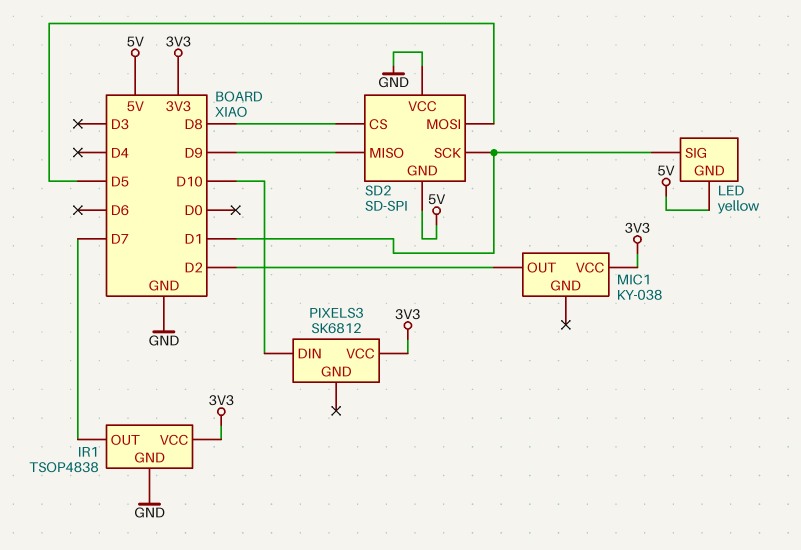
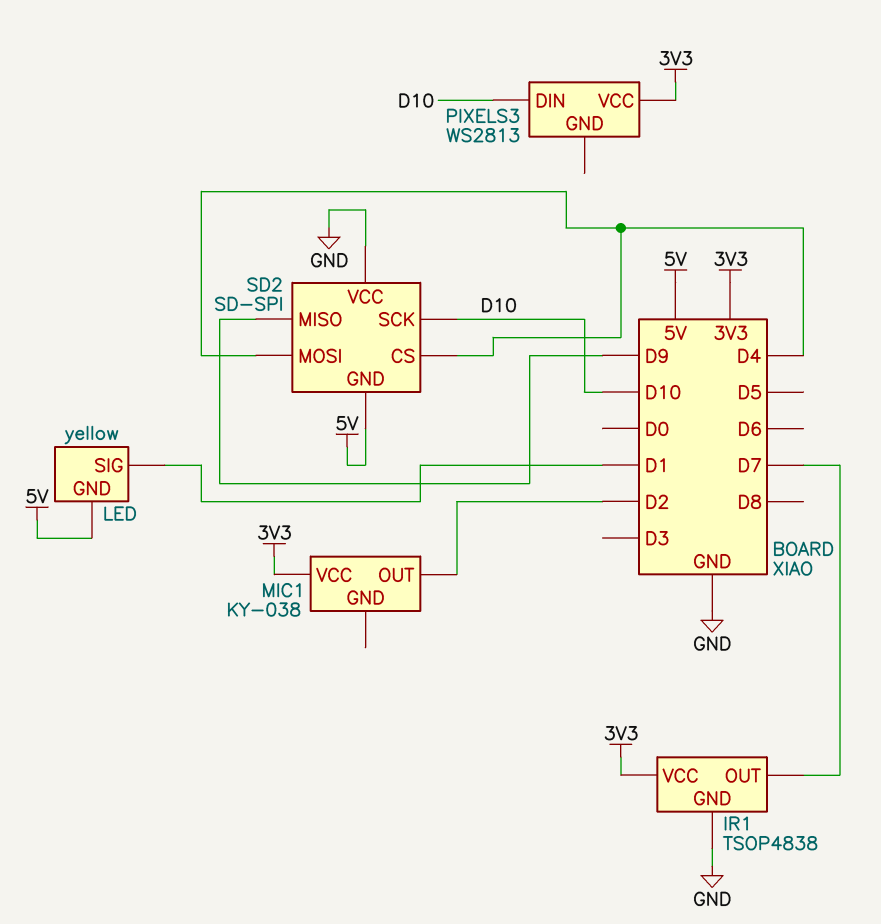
PIXELS3: SK6812 -> WS2813
SD2 pin CS: D8 -> D4
SD2 pin MOSI: D5 -> D4
SD2 pin SCK: D1 -> D10

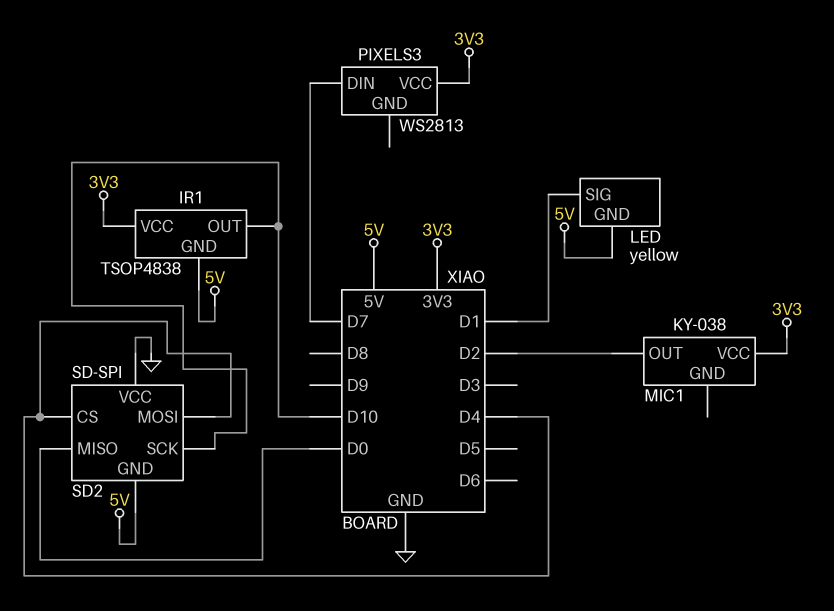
IR1 pin GND: GND -> 5V
IR1 pin OUT: D7 -> D10
PIXELS3 pin DIN: D10 -> D7
SD2 pin MISO: D9 -> D0

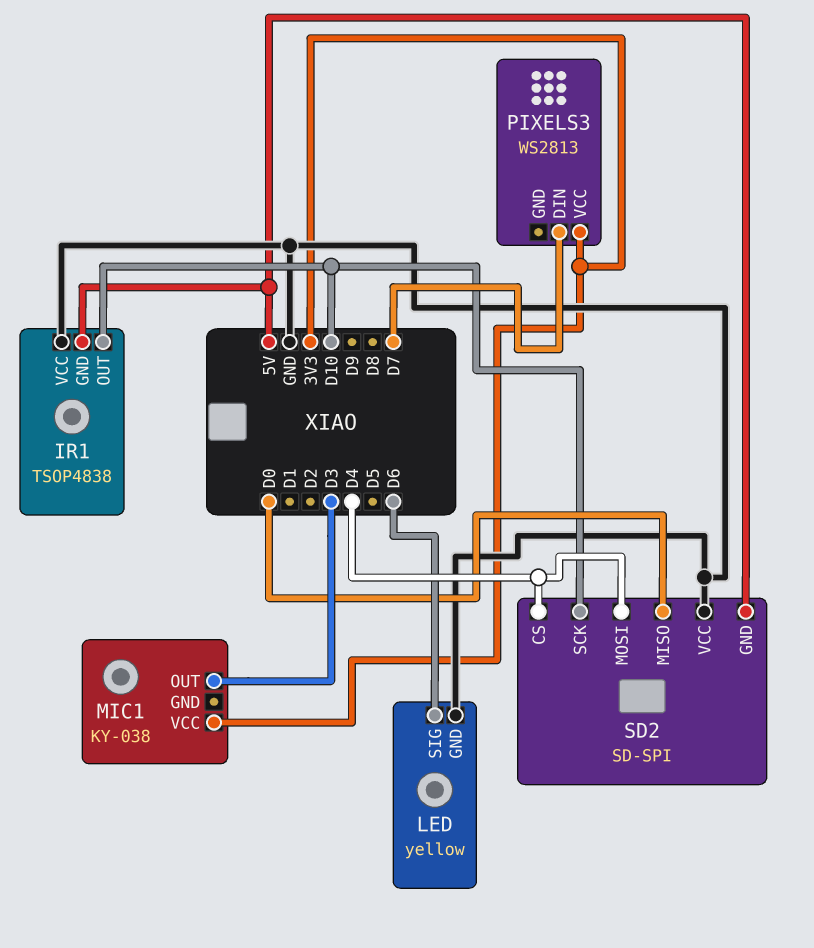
IR1 pin VCC: 3V3 -> GND
LED pin GND: 5V -> GND
LED pin SIG: D1 -> D6
MIC1 pin OUT: D2 -> D3

